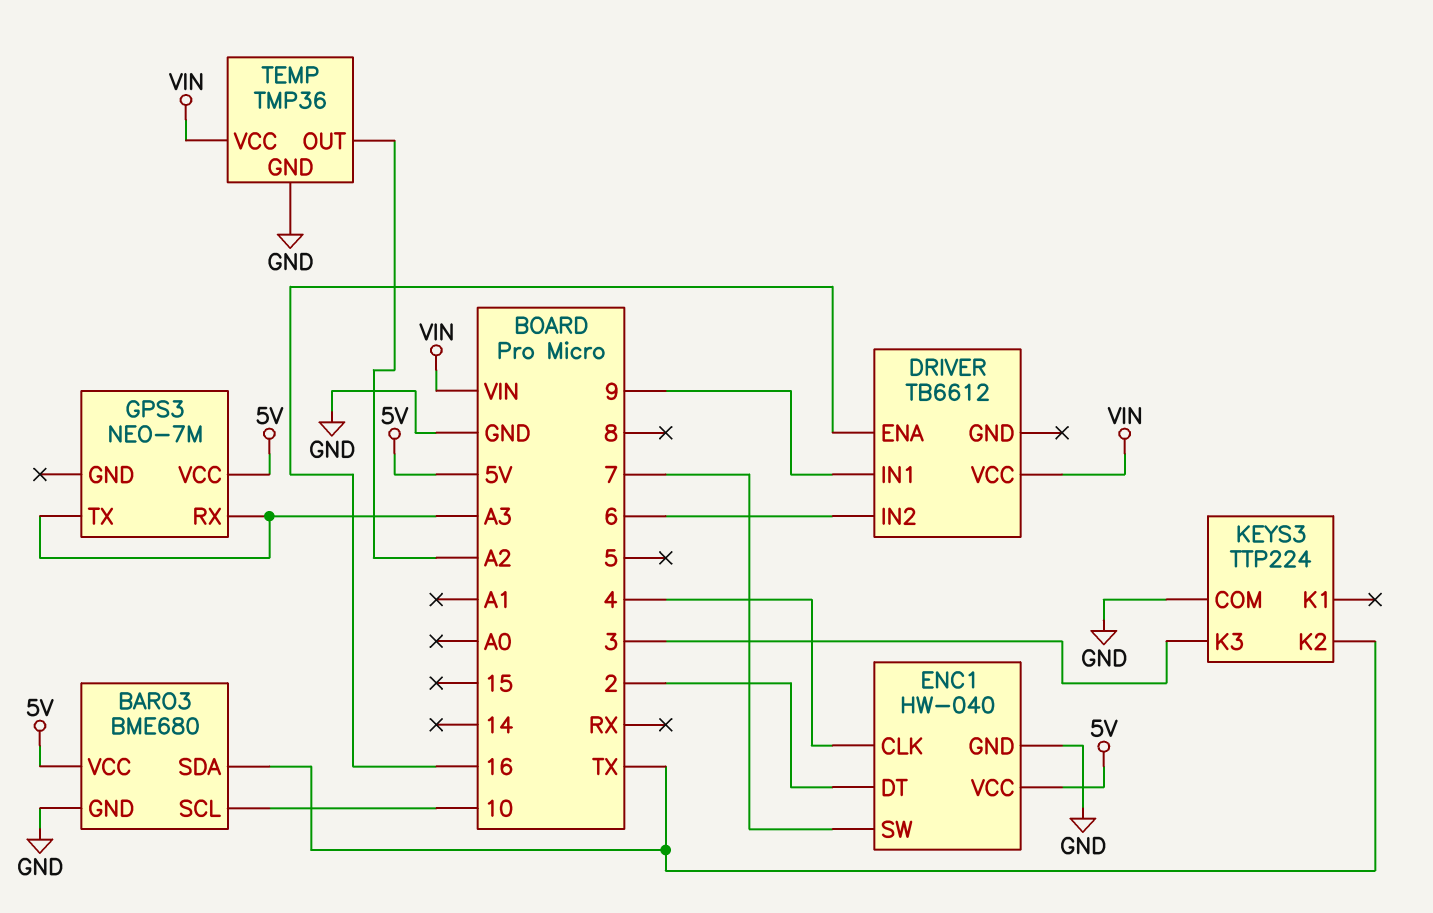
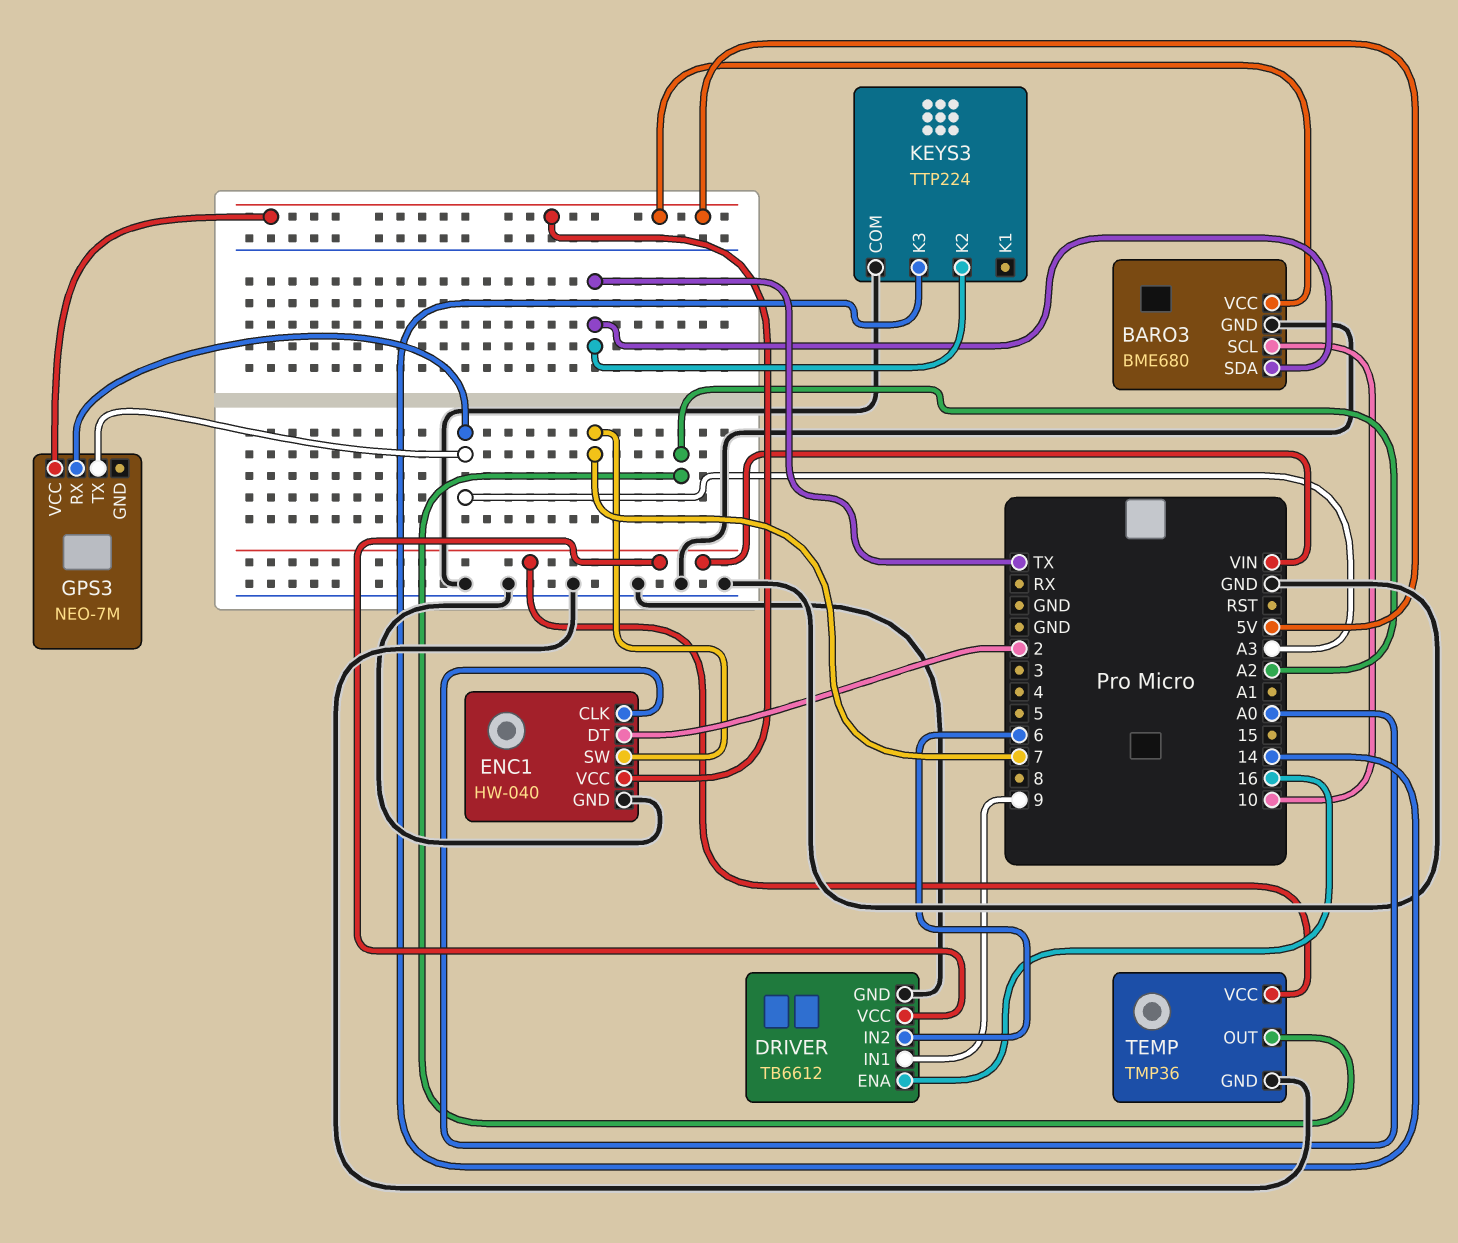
DRIVER pin GND: none -> GND
ENC1 pin CLK: 4 -> A0
KEYS3 pin K3: 3 -> 14

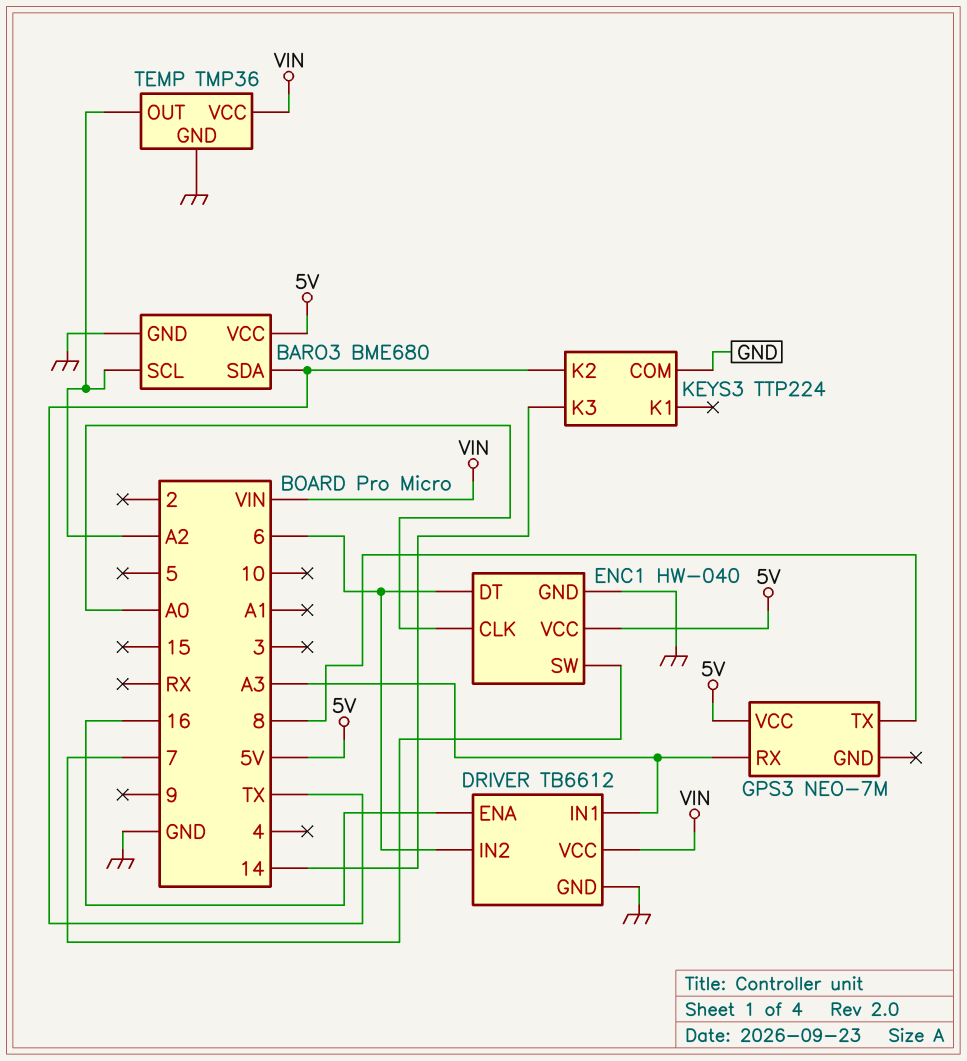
BARO3 pin SCL: 10 -> A2
DRIVER pin IN1: 9 -> A3
ENC1 pin DT: 2 -> 6
GPS3 pin TX: A3 -> 8

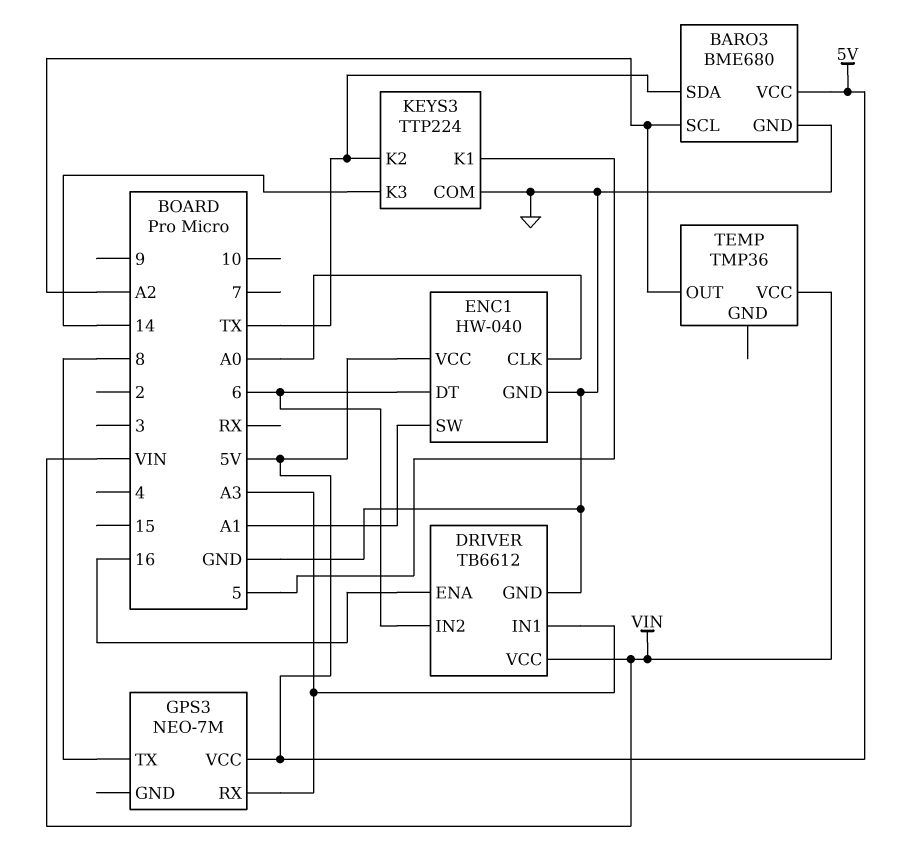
ENC1 pin SW: 7 -> A1
KEYS3 pin K1: none -> 5
TEMP pin GND: GND -> none

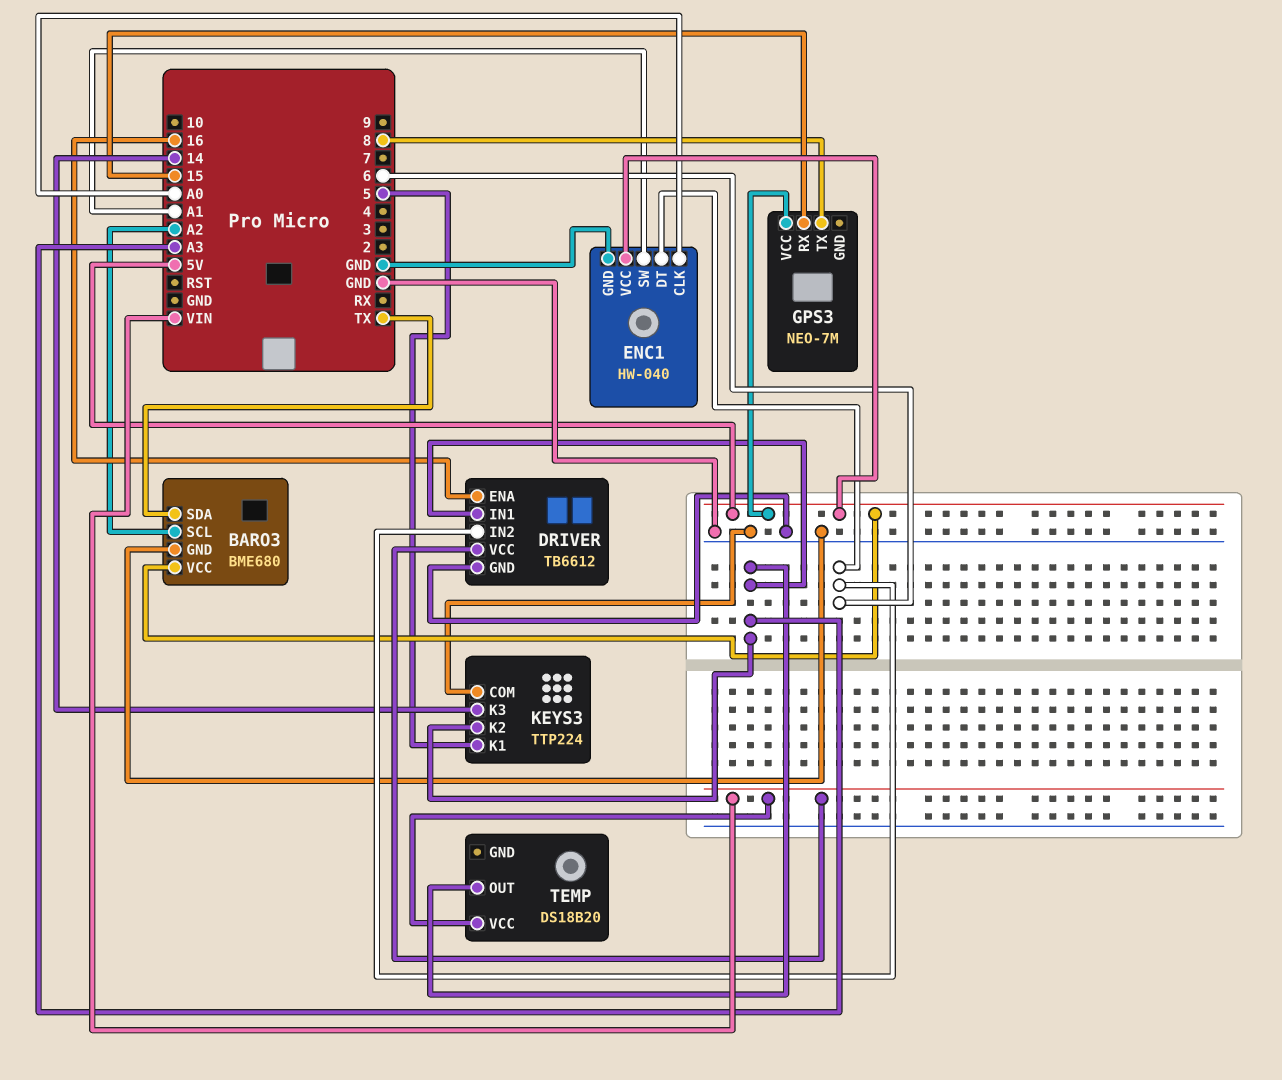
GPS3 pin RX: A3 -> 15
KEYS3 pin K2: TX -> A3
TEMP: TMP36 -> DS18B20
TEMP pin OUT: A2 -> A3

